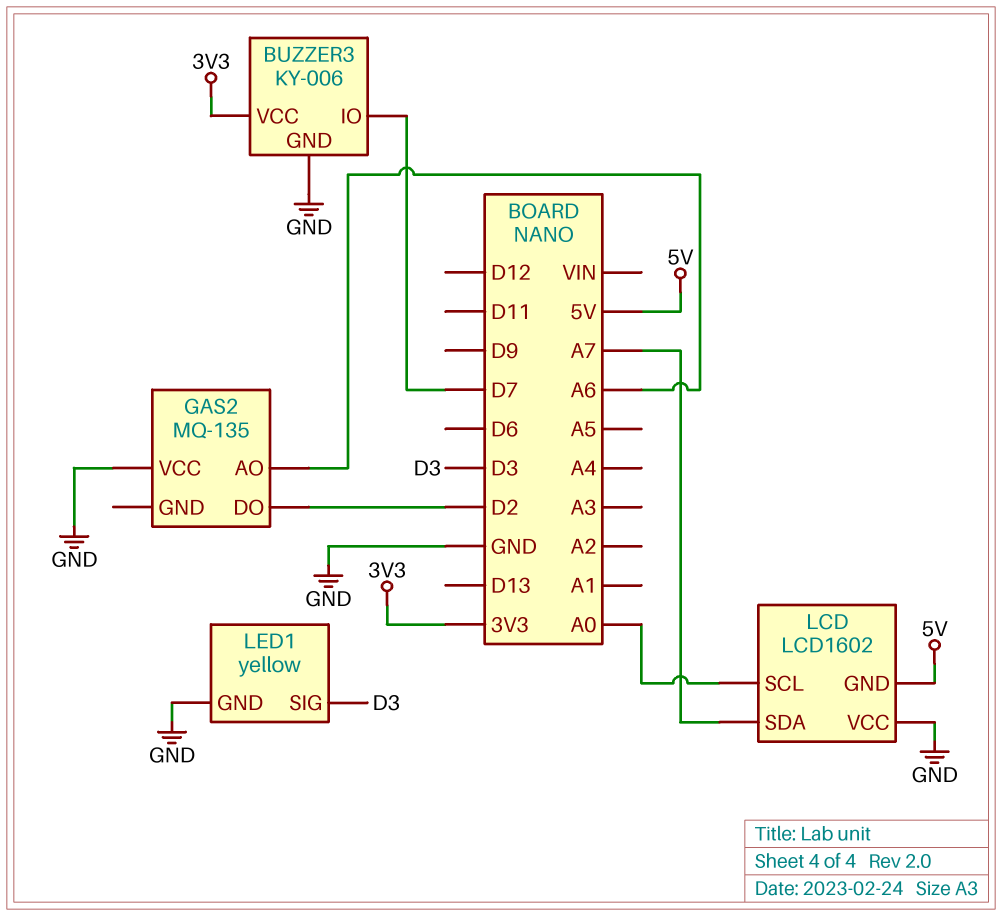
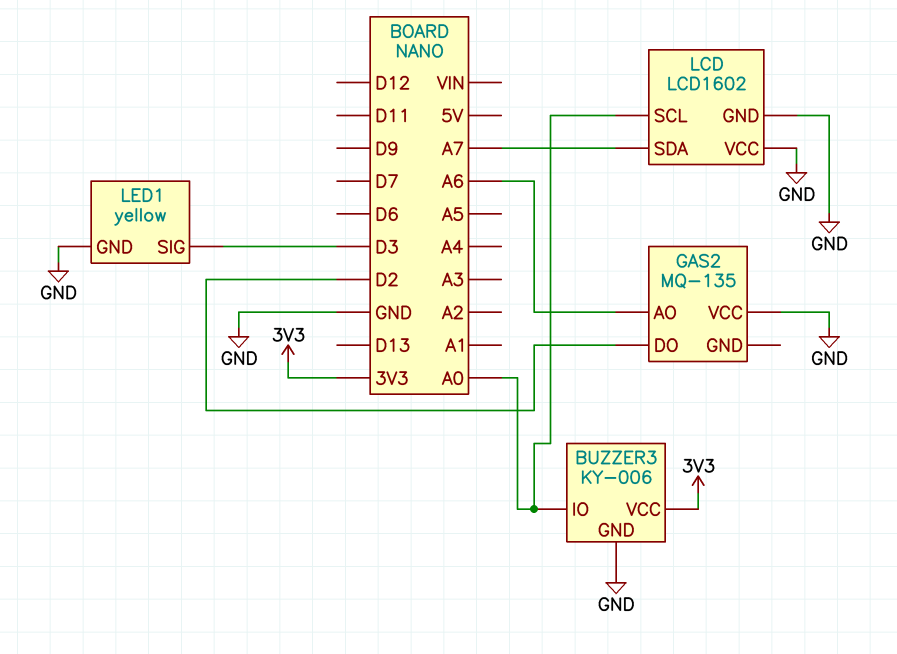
BUZZER3 pin IO: D7 -> A0
LCD pin GND: 5V -> GND

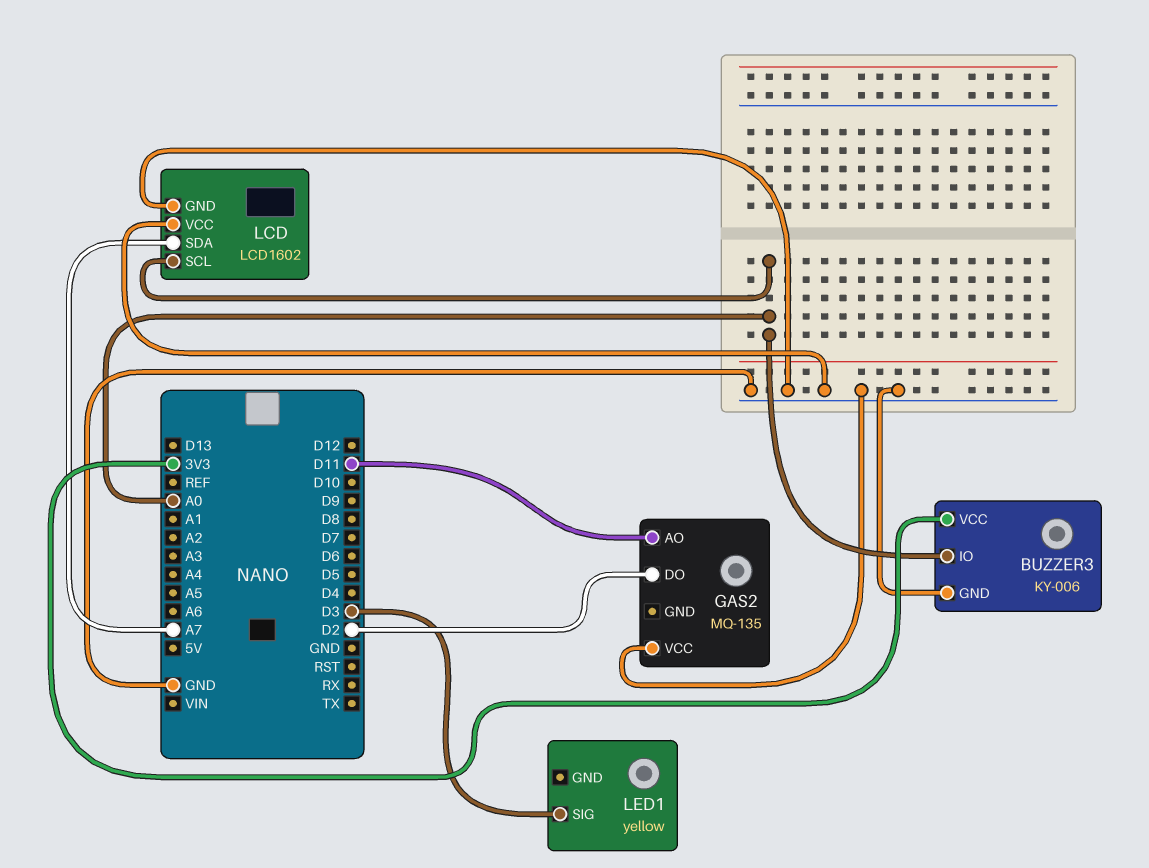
GAS2 pin AO: A6 -> D11
LED1 pin GND: GND -> none

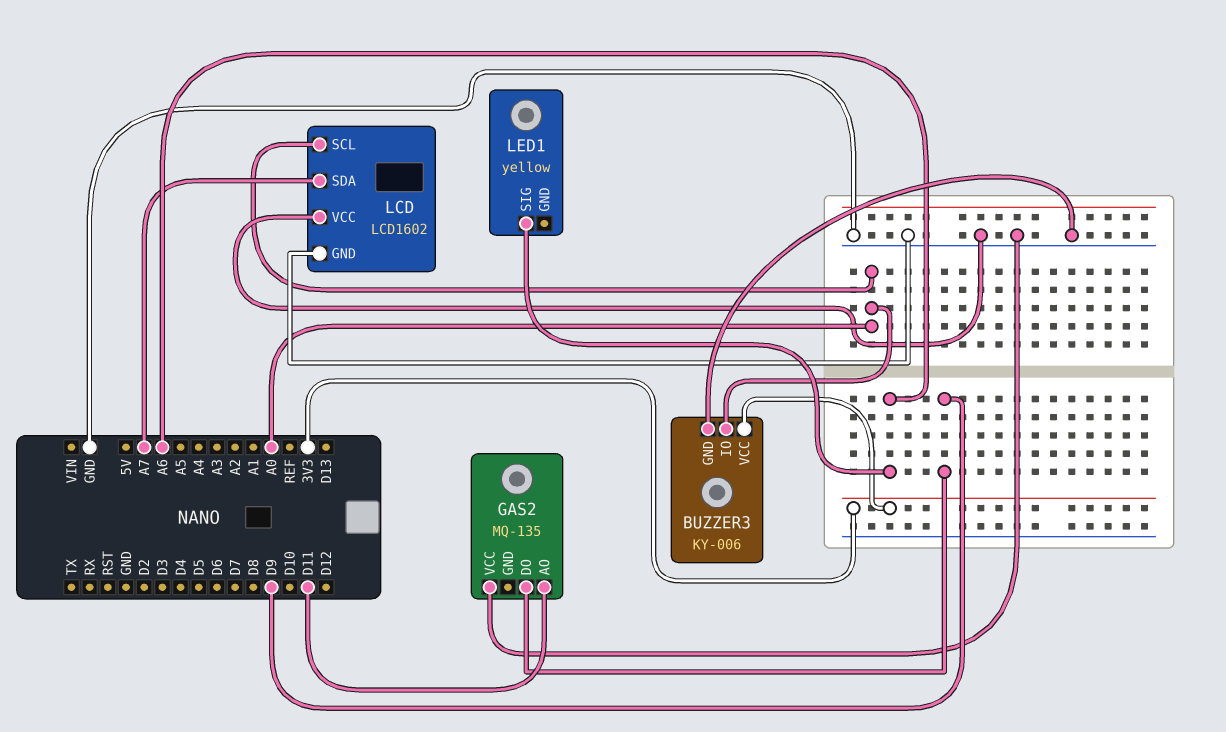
GAS2 pin DO: D2 -> D9
LED1 pin SIG: D3 -> A6

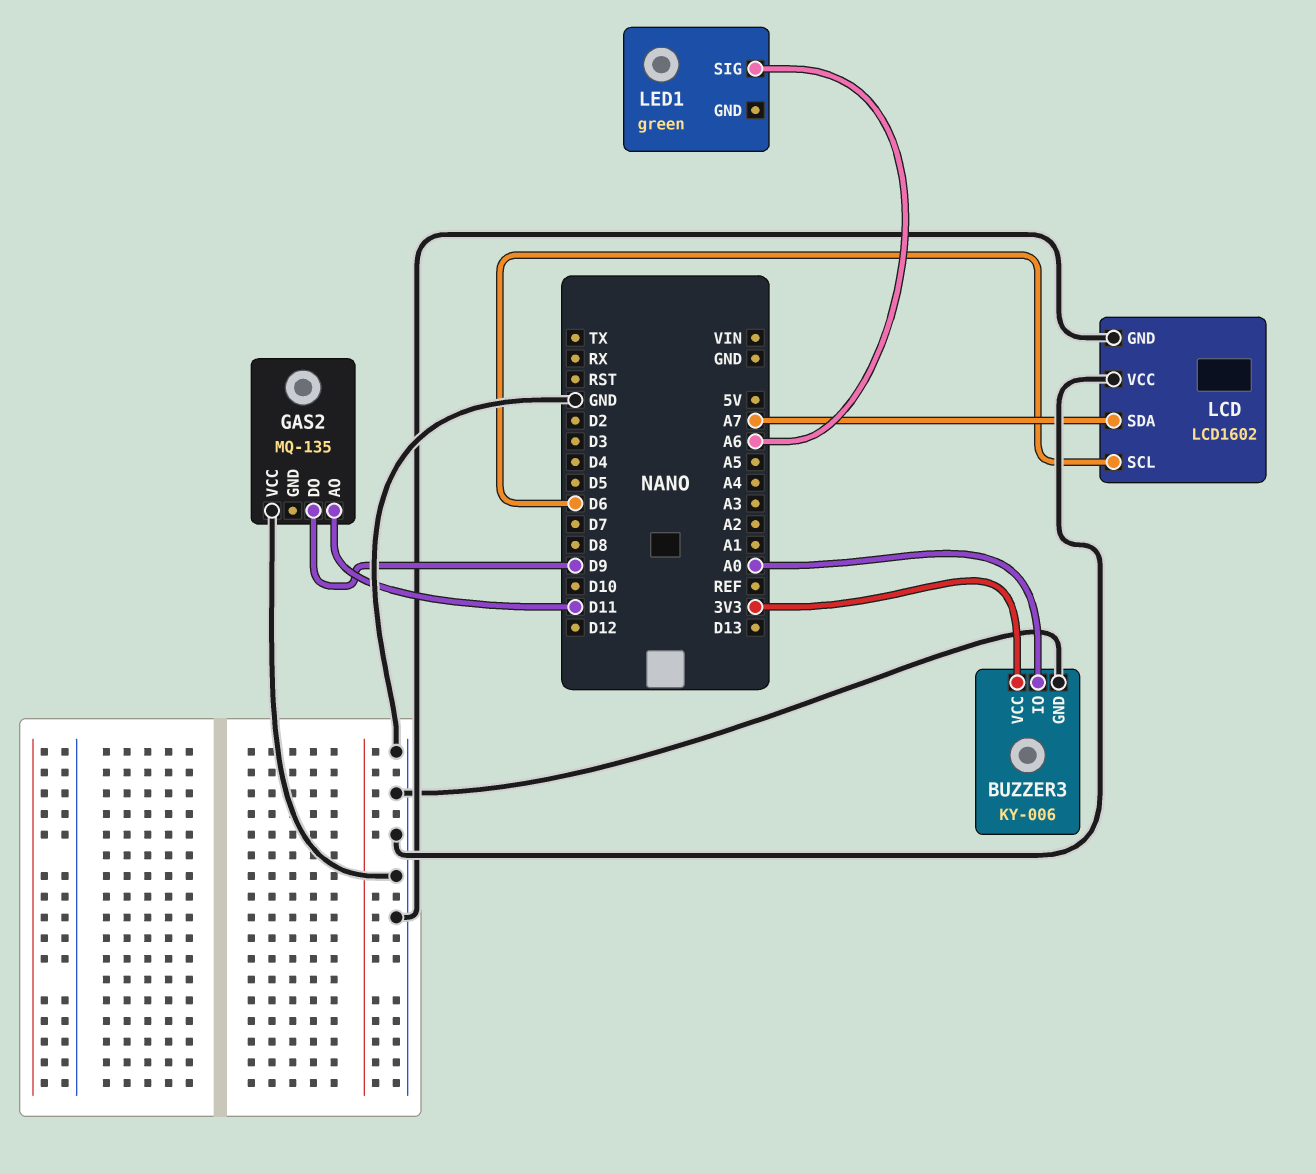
LCD pin SCL: A0 -> D6
LED1: yellow -> green

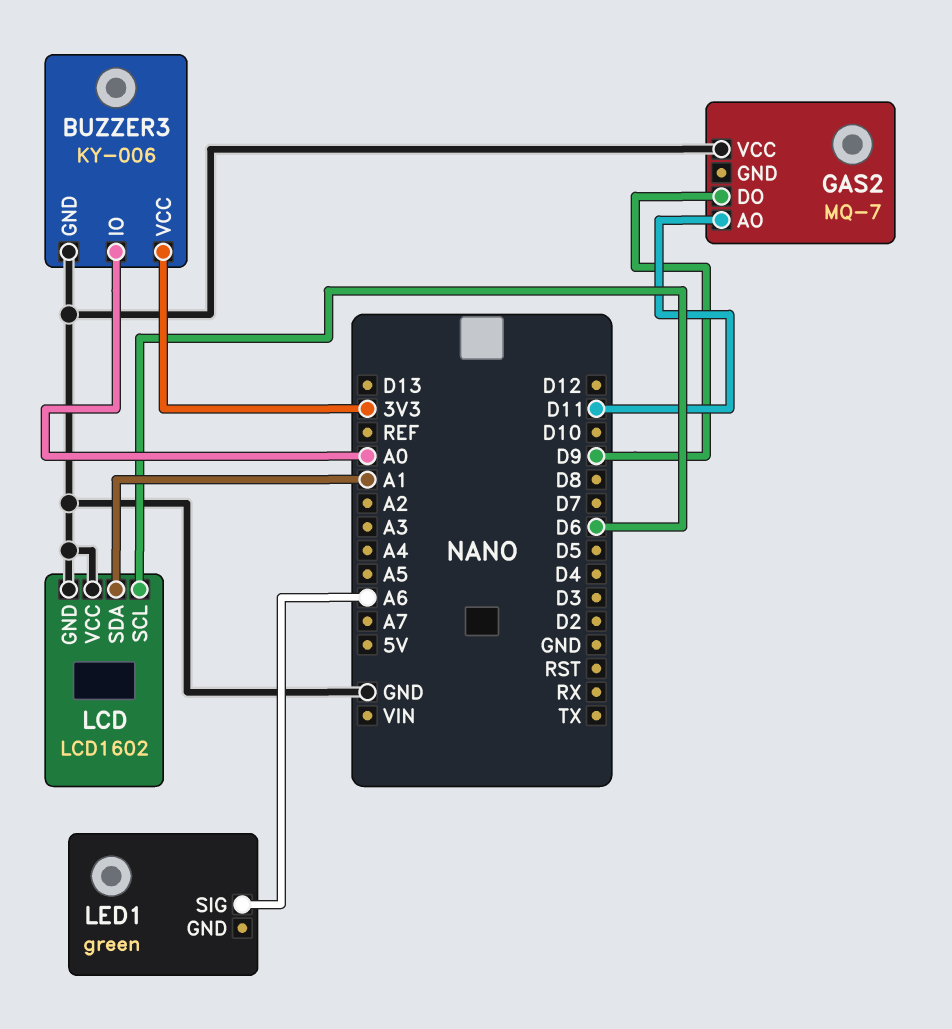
GAS2: MQ-135 -> MQ-7
LCD pin SDA: A7 -> A1

